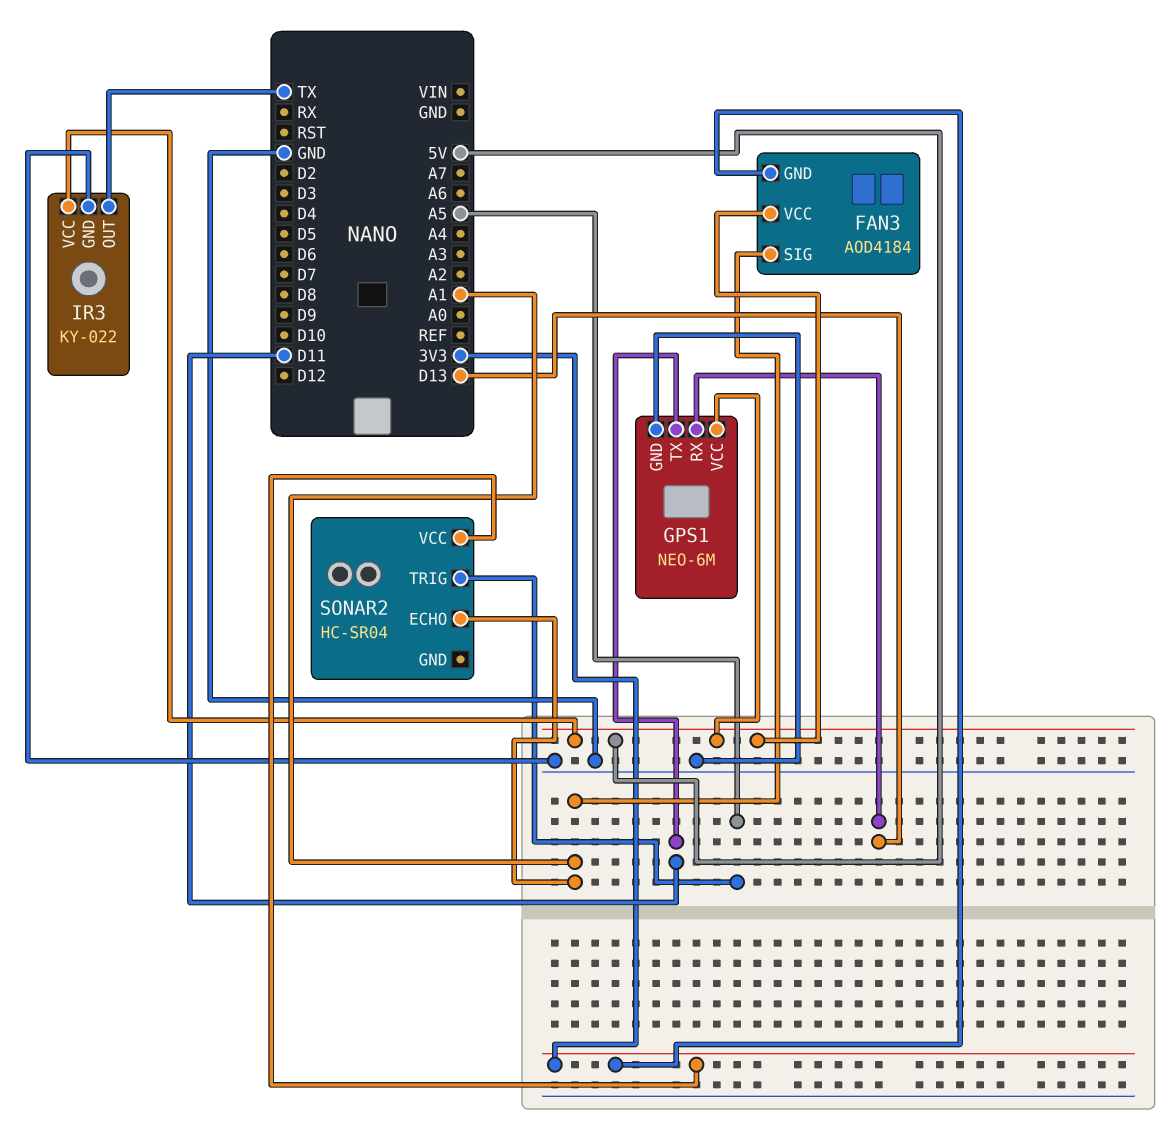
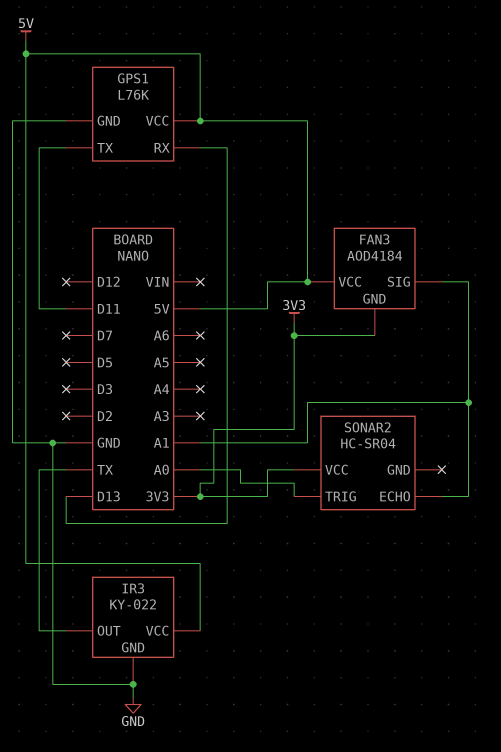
GPS1: NEO-6M -> L76K
SONAR2 pin TRIG: A5 -> A0

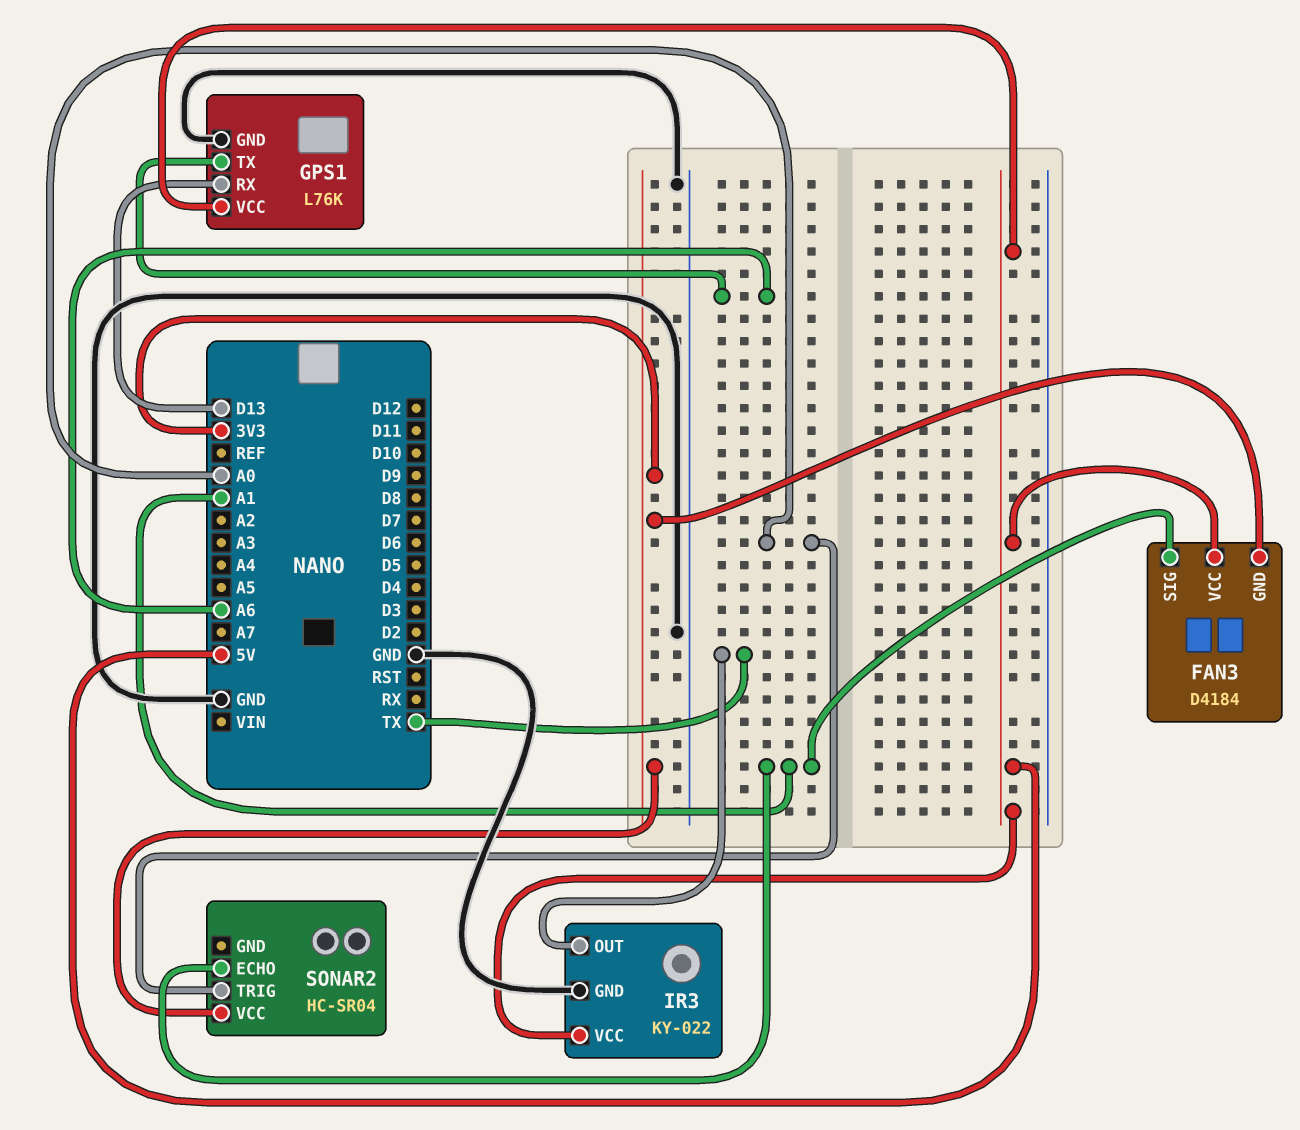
FAN3: AOD4184 -> D4184
GPS1 pin TX: D11 -> A6

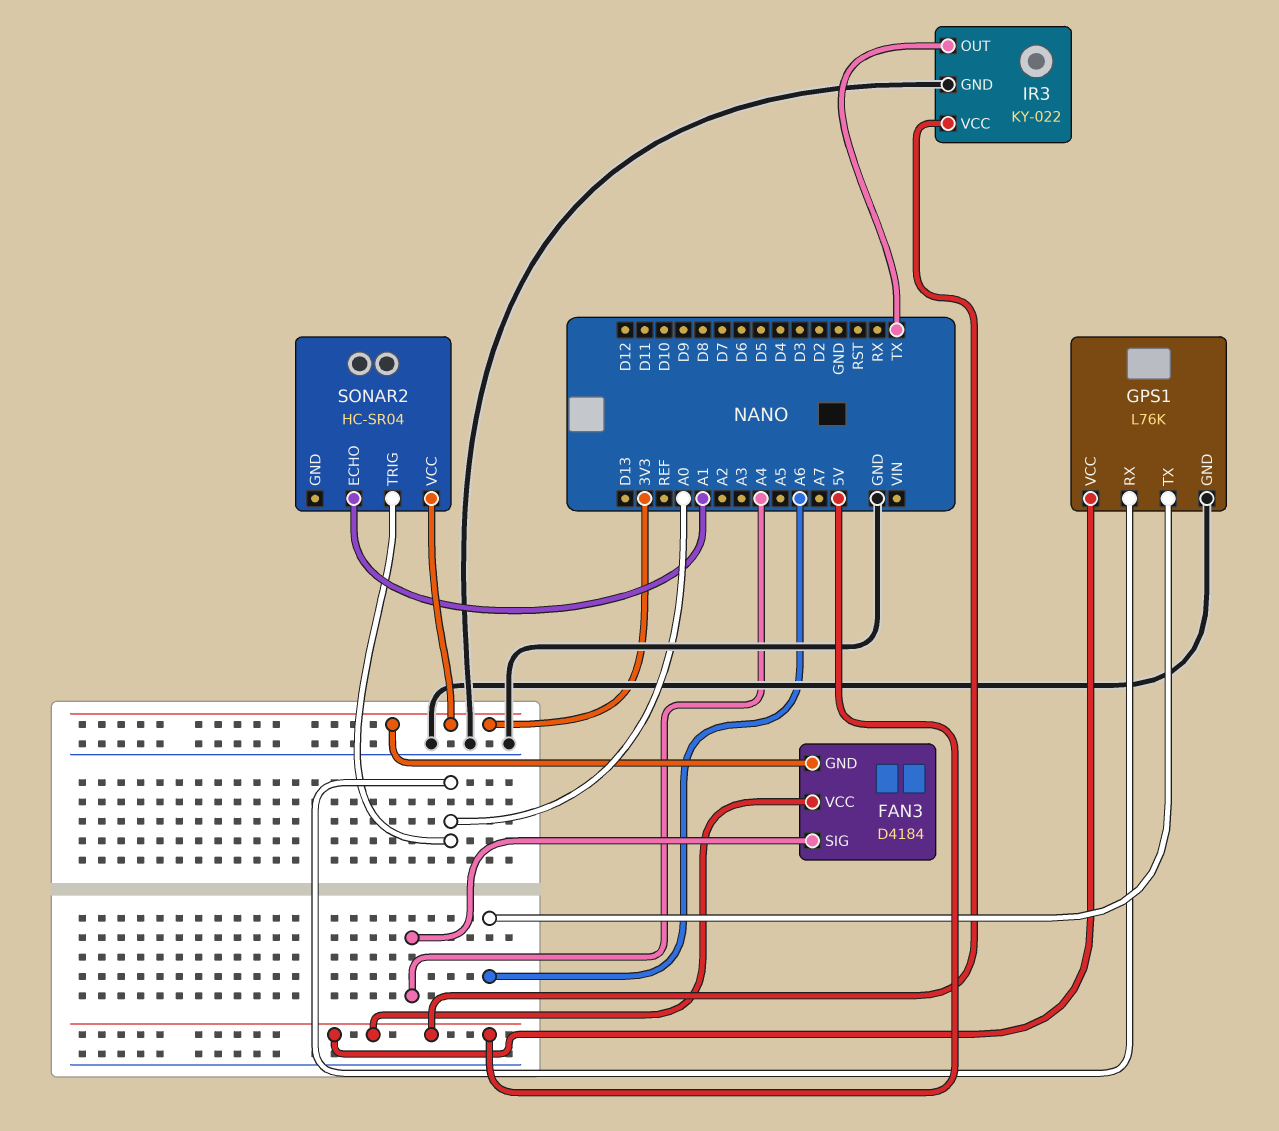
FAN3 pin SIG: A1 -> A4
GPS1 pin RX: D13 -> A0

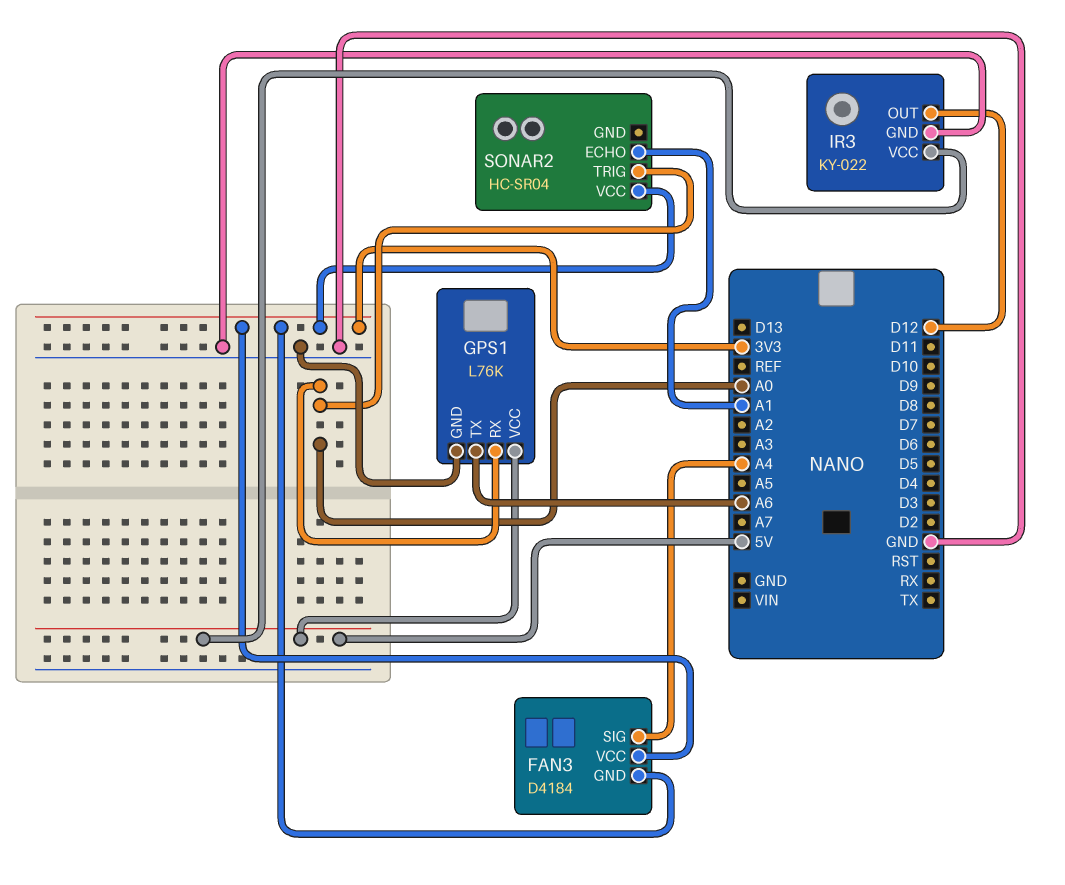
FAN3 pin VCC: 5V -> 3V3
IR3 pin OUT: TX -> D12

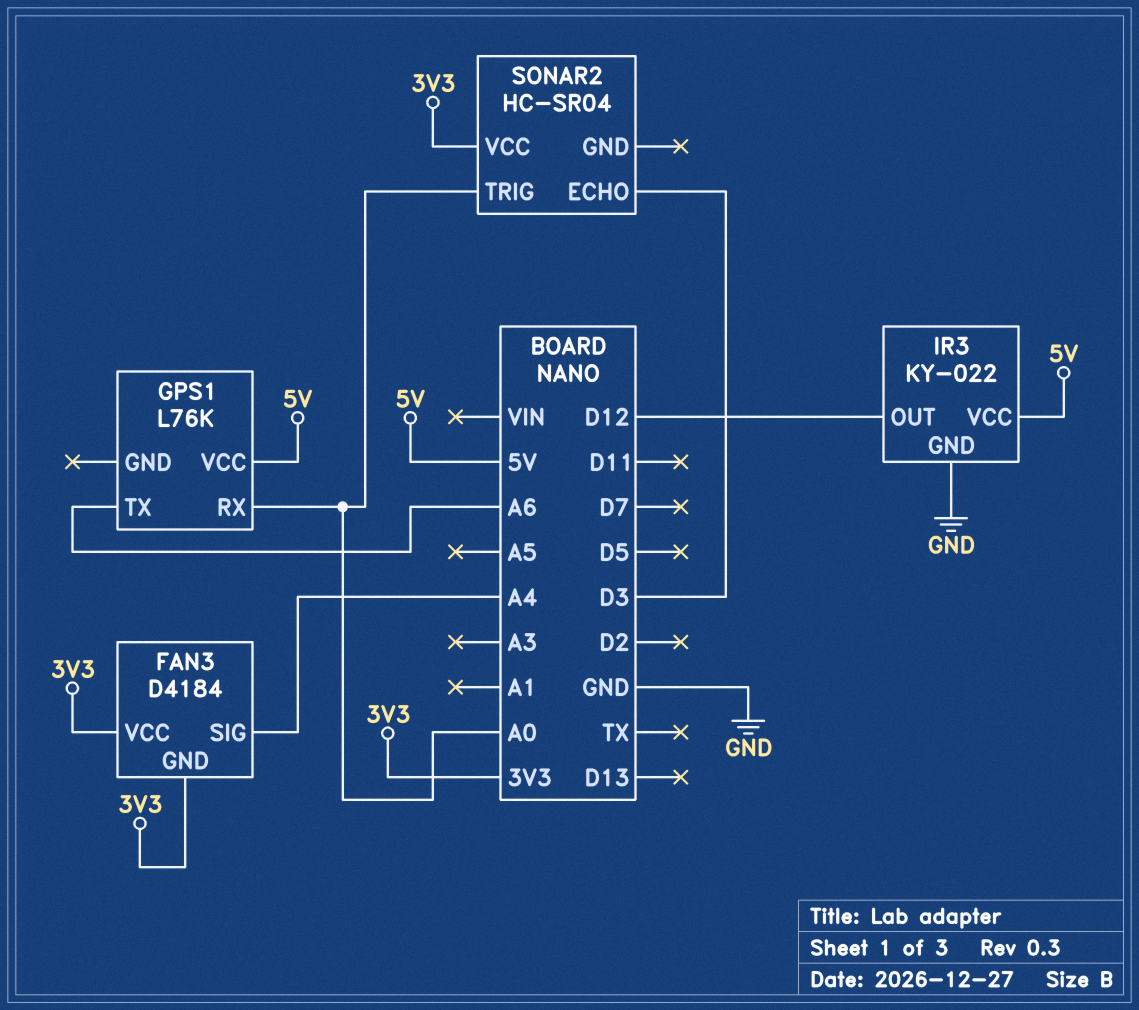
GPS1 pin GND: GND -> none
SONAR2 pin ECHO: A1 -> D3

